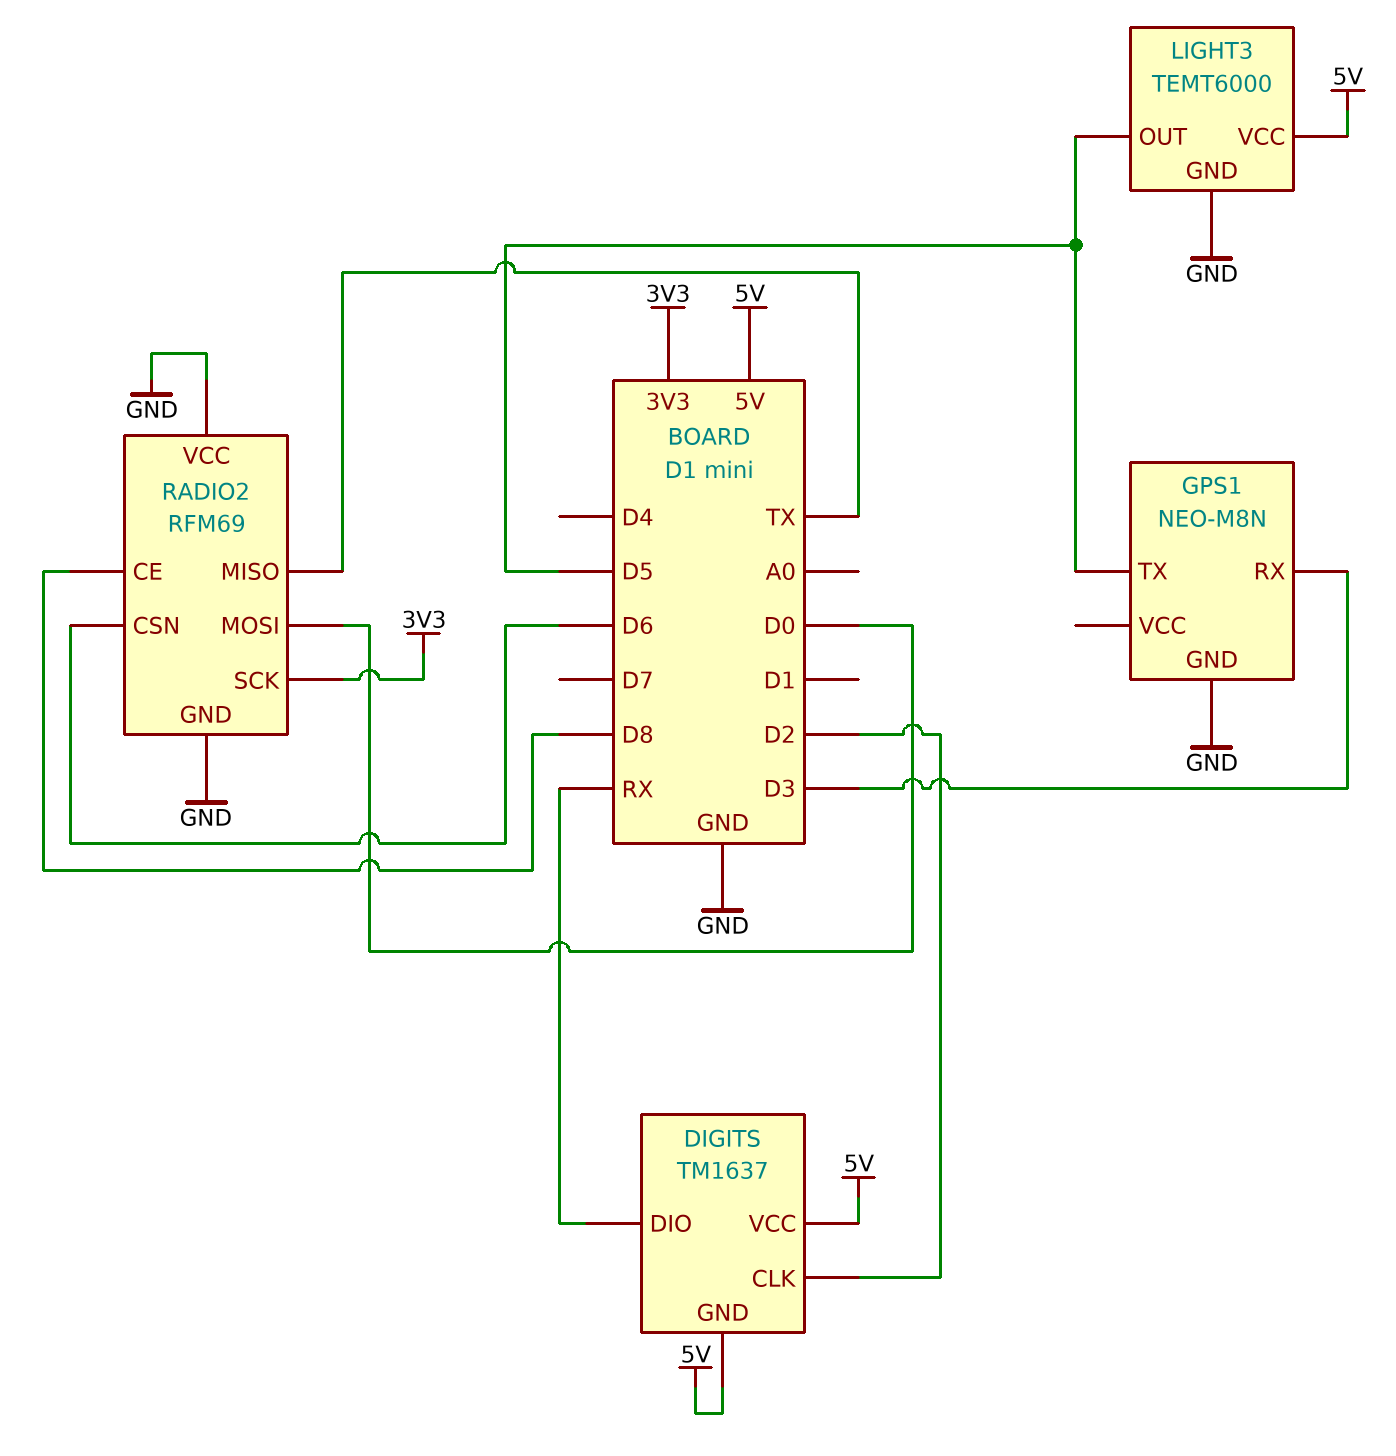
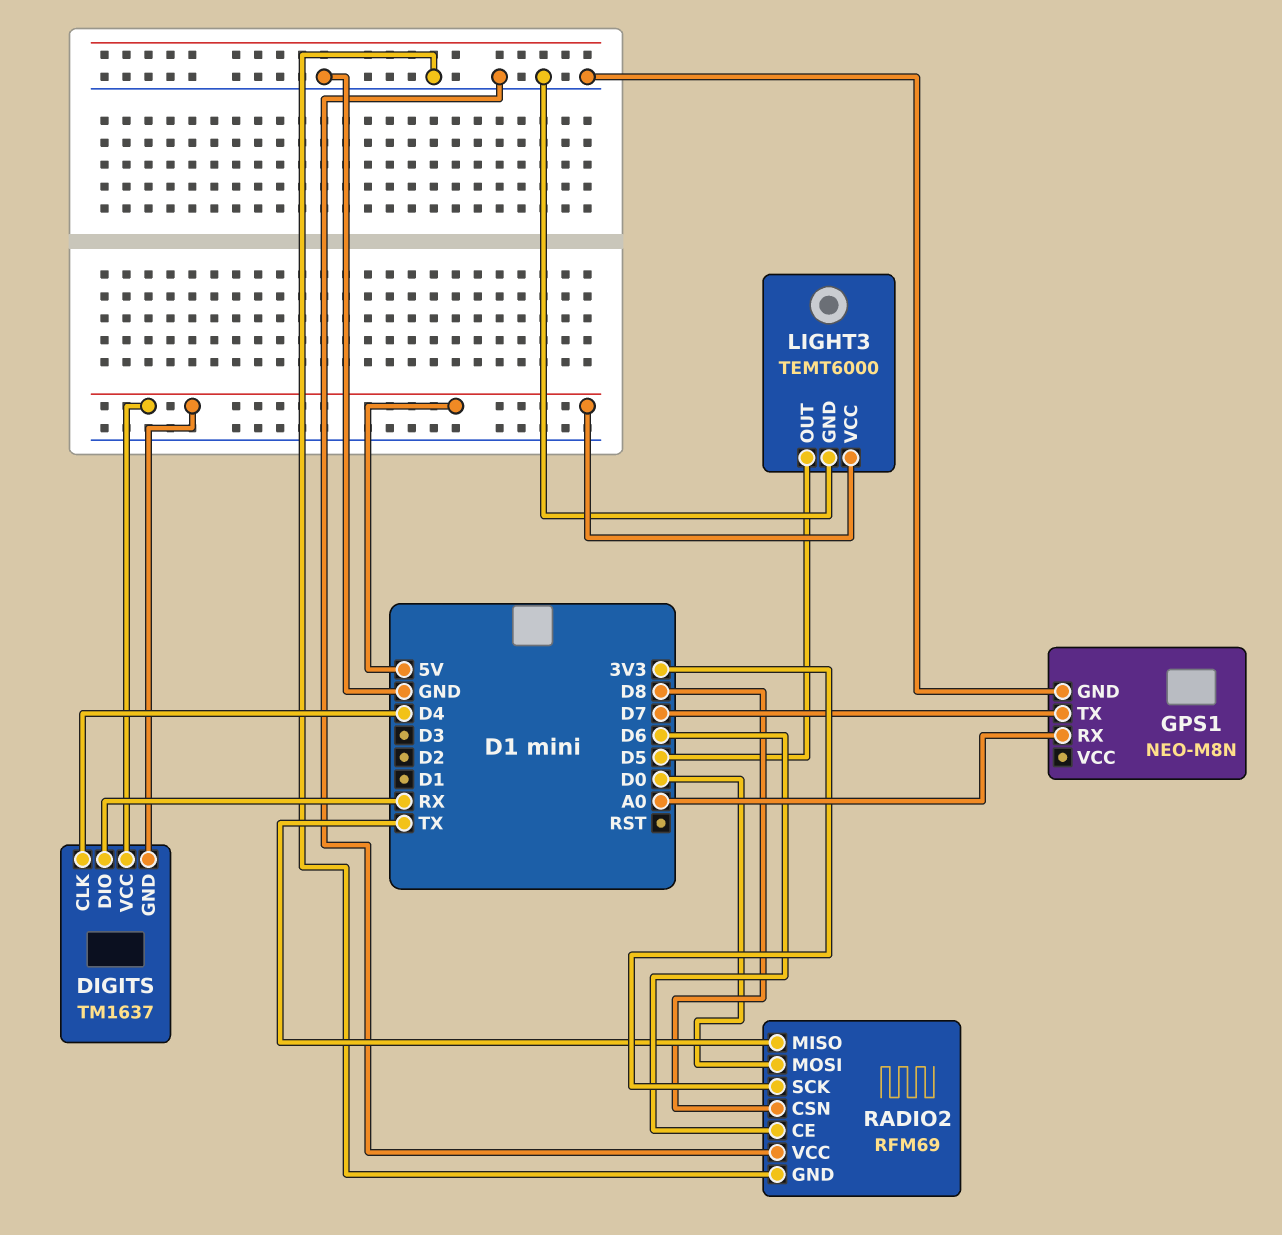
DIGITS pin CLK: D2 -> D4
GPS1 pin RX: D3 -> A0
GPS1 pin TX: D5 -> D7
RADIO2 pin CE: D8 -> D6
RADIO2 pin CSN: D6 -> D8

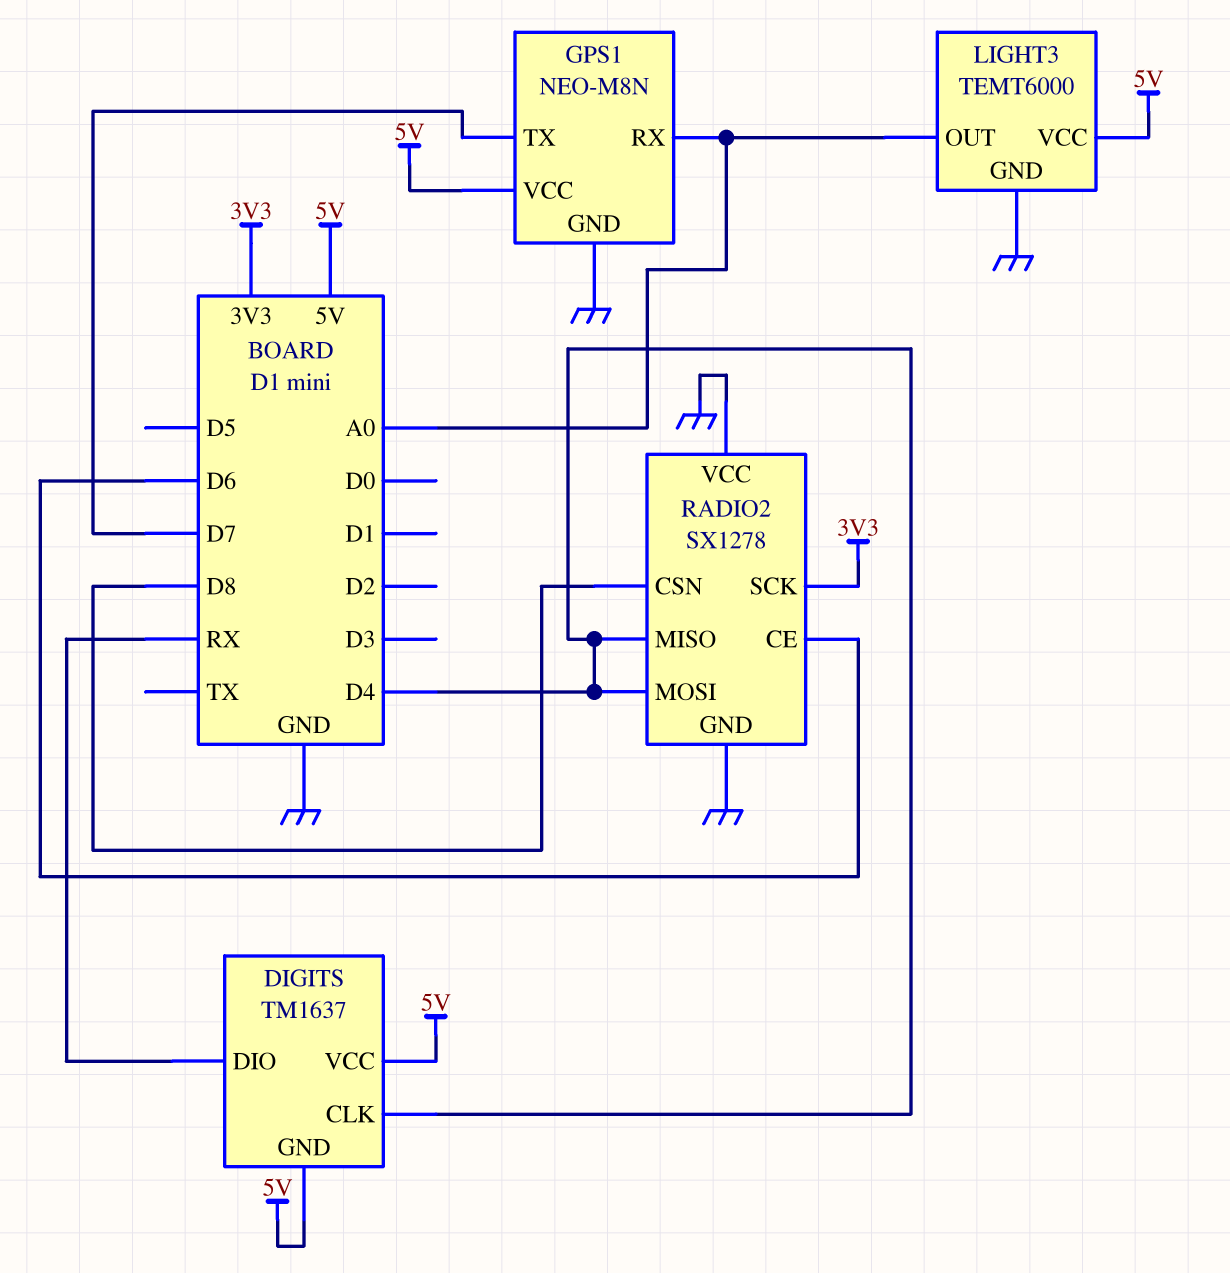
GPS1 pin VCC: none -> 5V
LIGHT3 pin OUT: D5 -> A0
RADIO2: RFM69 -> SX1278
RADIO2 pin MISO: TX -> D4
RADIO2 pin MOSI: D0 -> D4

